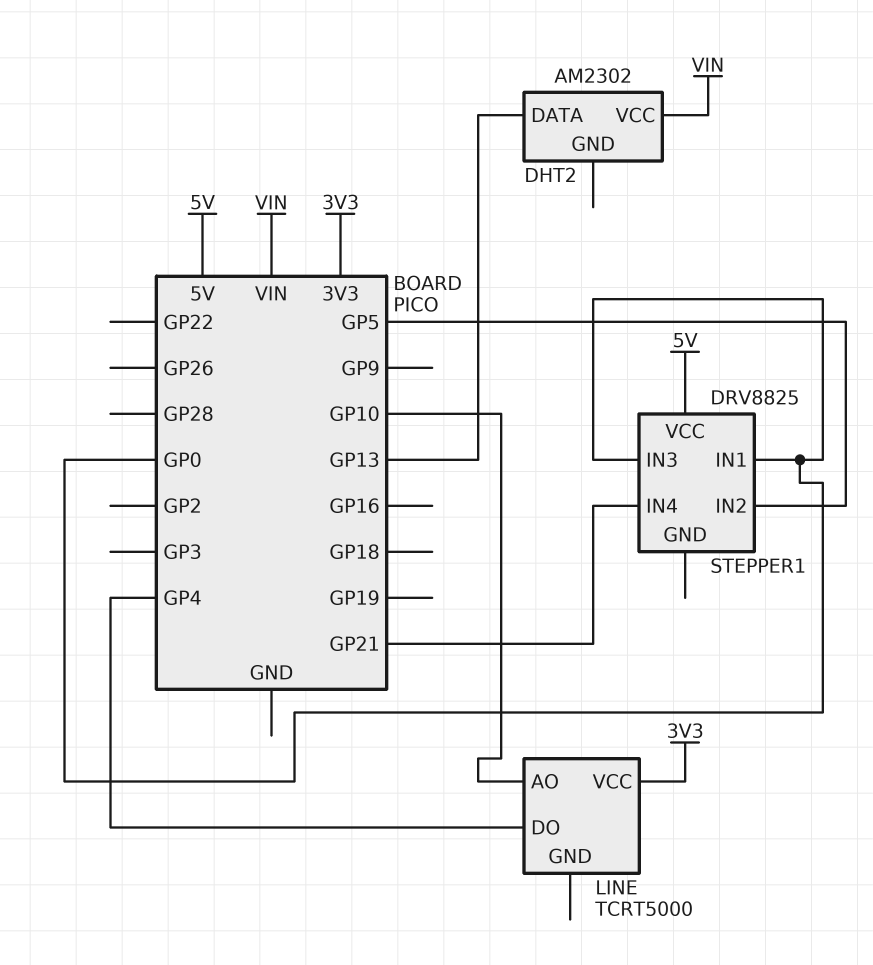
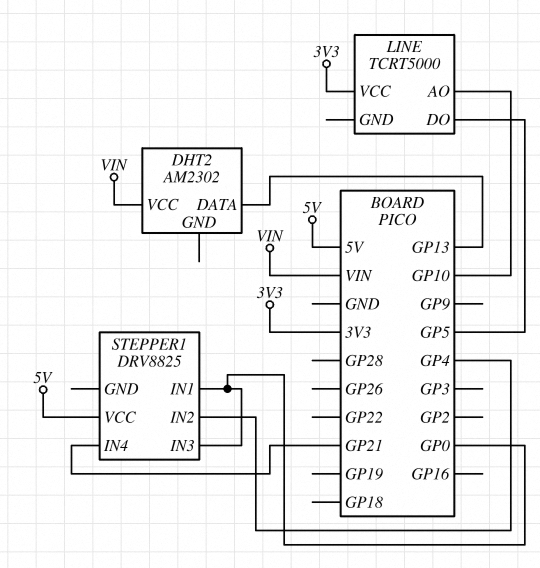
LINE pin DO: GP4 -> GP5
STEPPER1 pin IN2: GP5 -> GP4

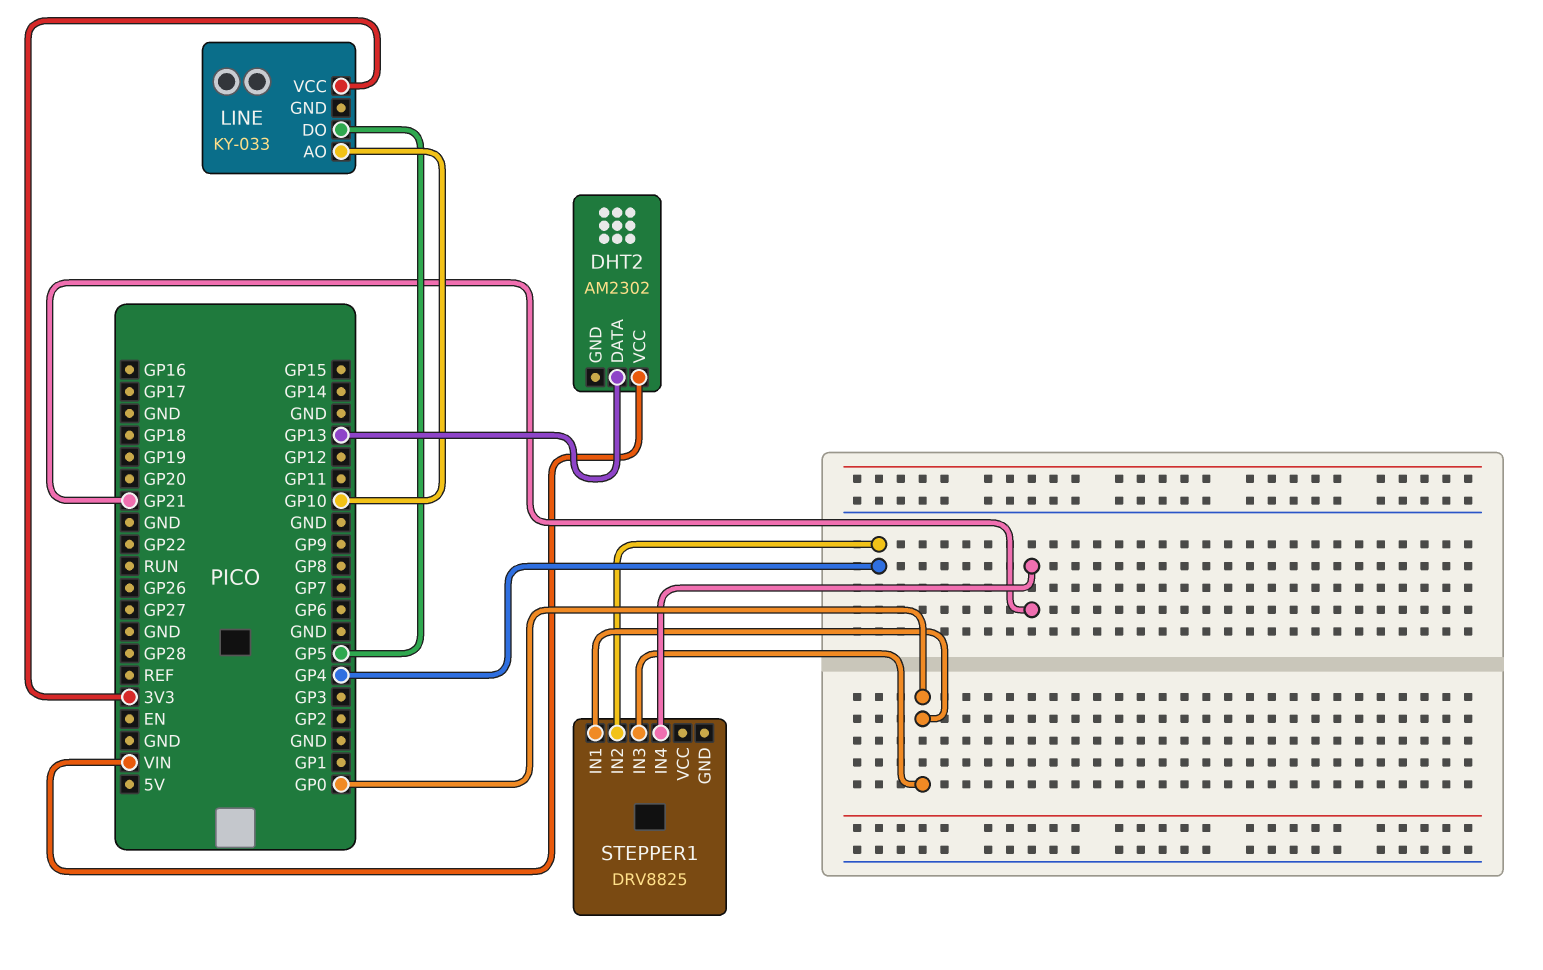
LINE: TCRT5000 -> KY-033
STEPPER1 pin VCC: 5V -> none

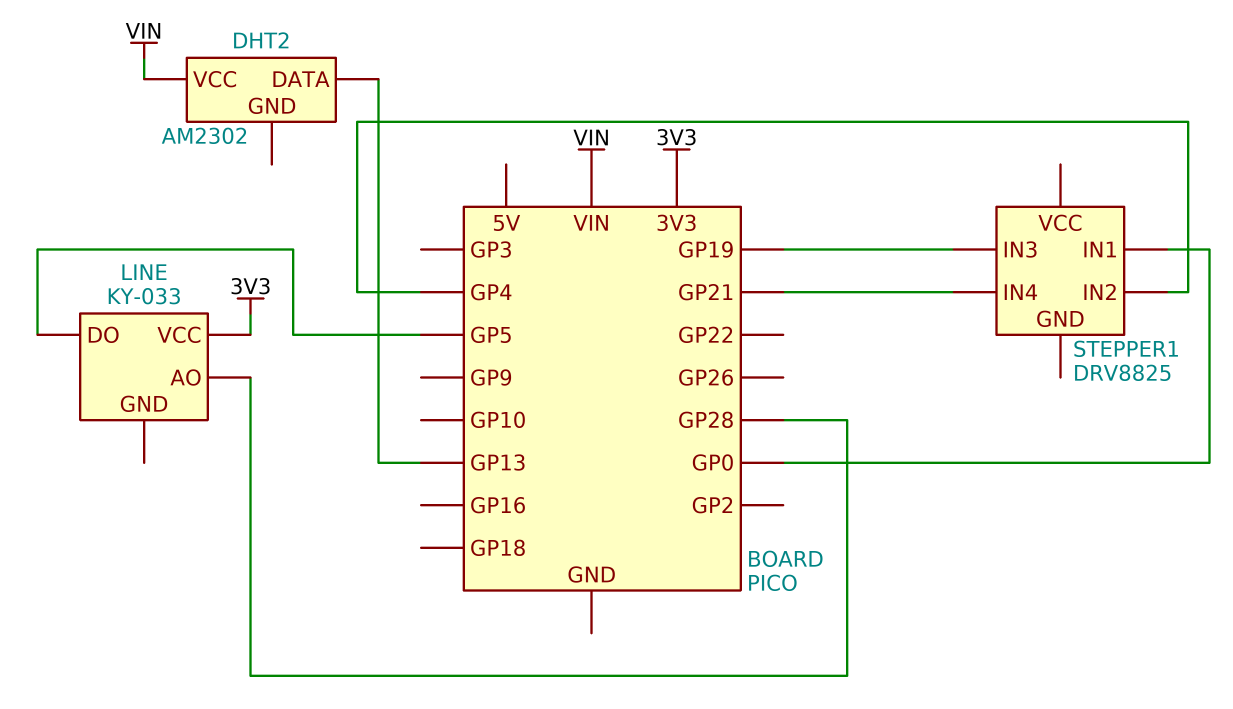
LINE pin AO: GP10 -> GP28
STEPPER1 pin IN3: GP0 -> GP19

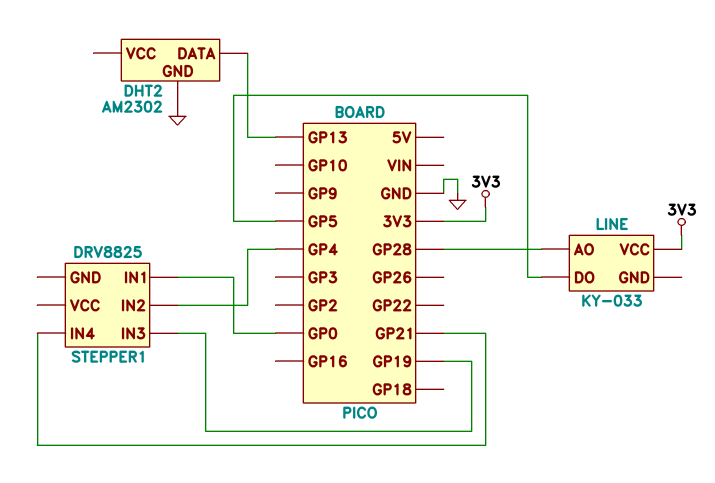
DHT2 pin GND: none -> GND
DHT2 pin VCC: VIN -> none

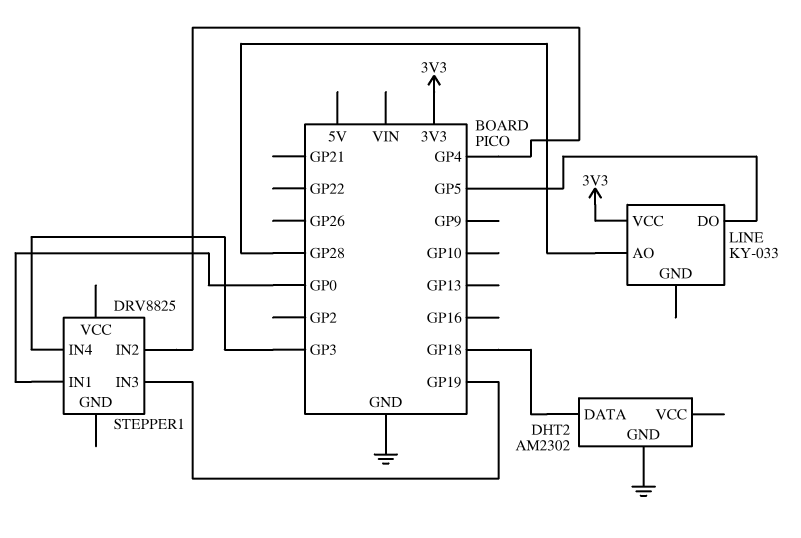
DHT2 pin DATA: GP13 -> GP18
STEPPER1 pin IN4: GP21 -> GP3

